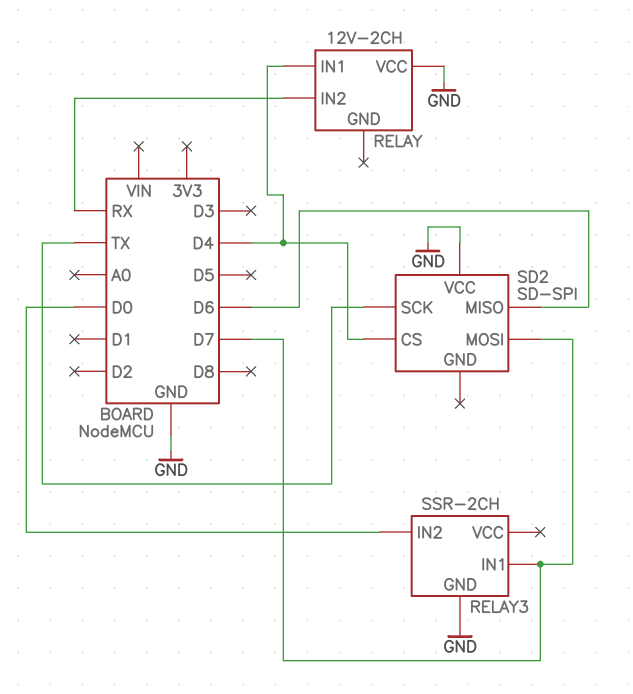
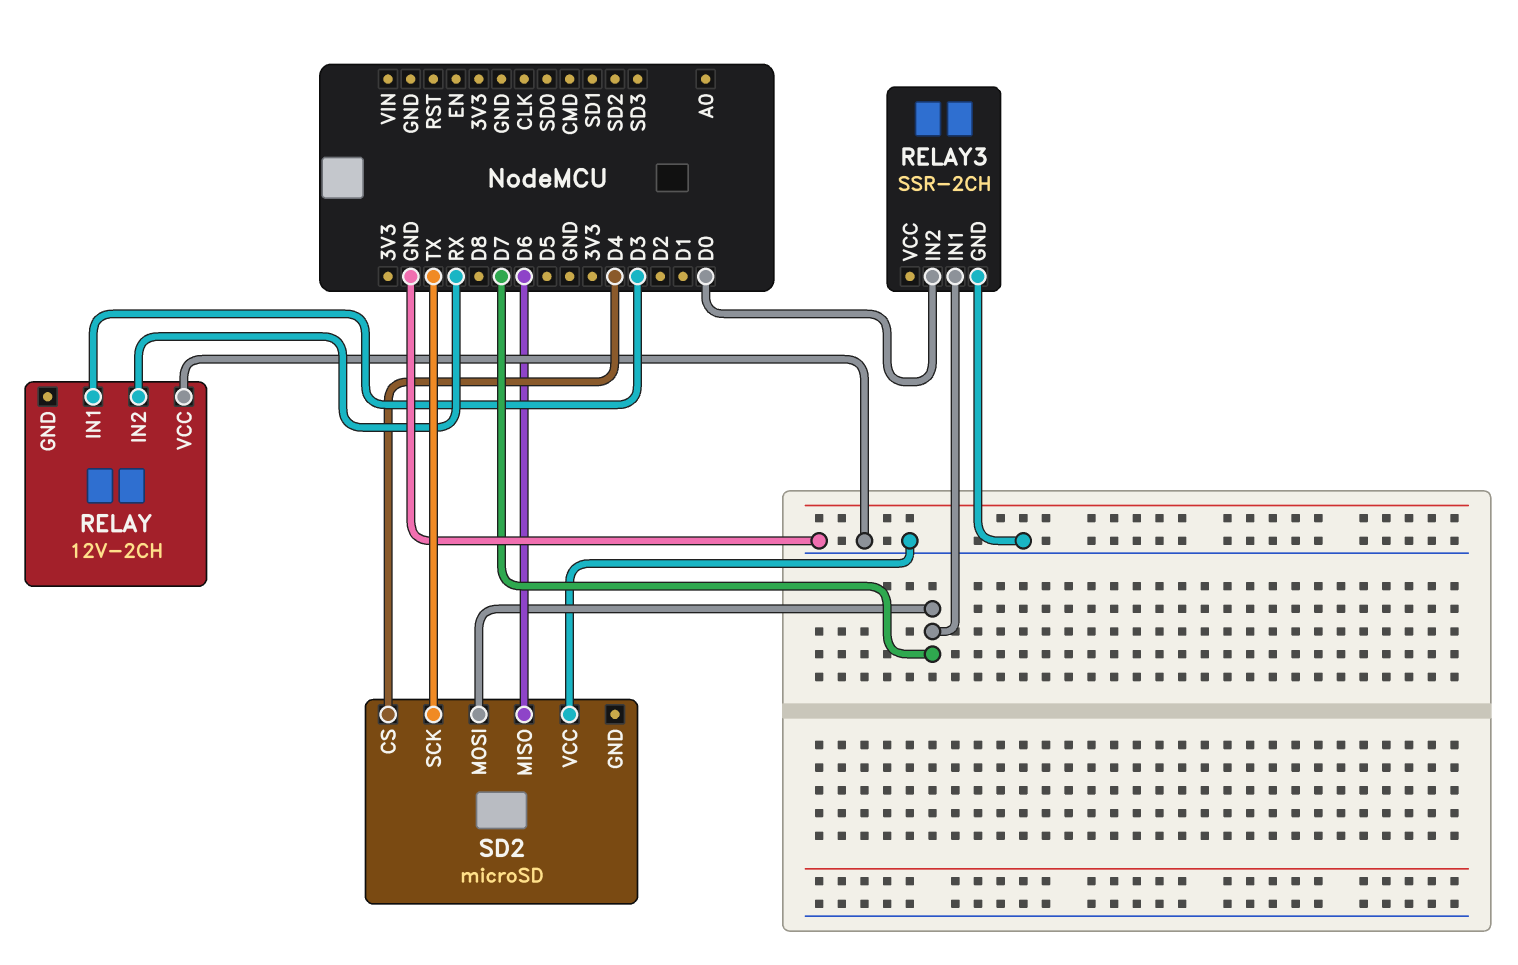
RELAY pin IN1: D4 -> D3
SD2: SD-SPI -> microSD

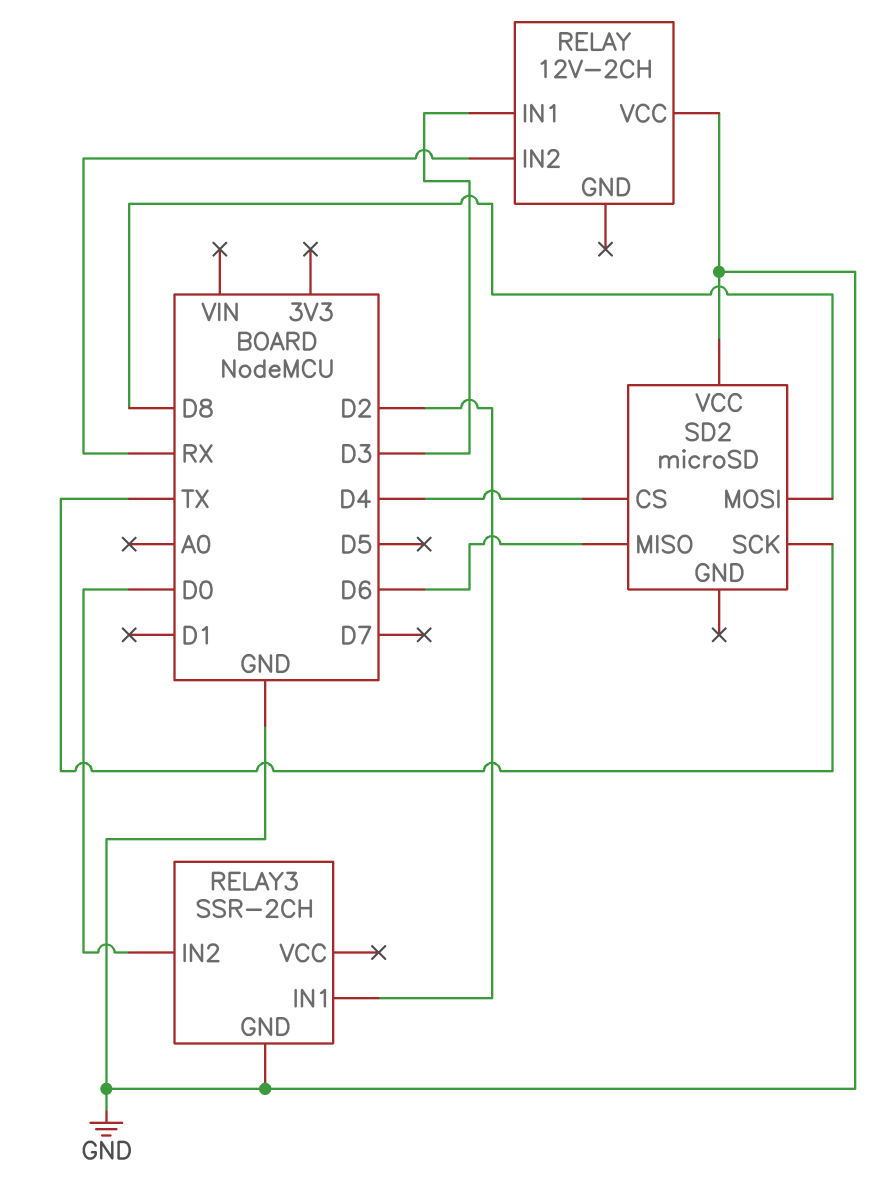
RELAY3 pin IN1: D7 -> D2
SD2 pin MOSI: D7 -> D8

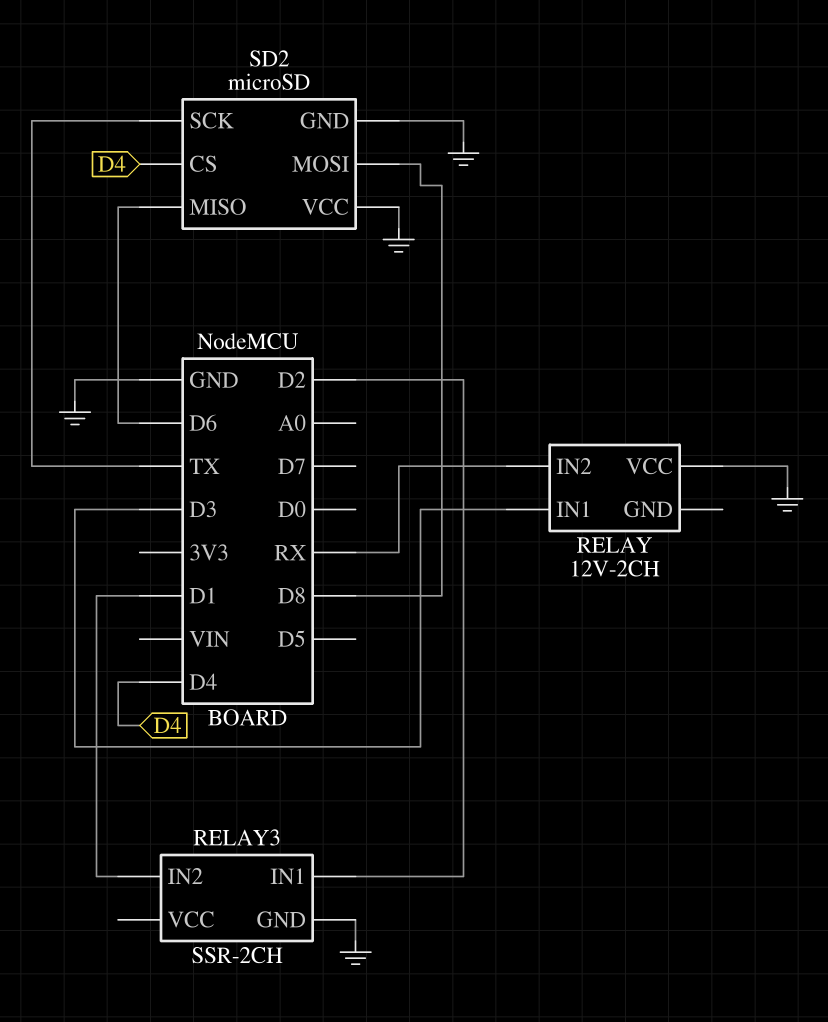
RELAY3 pin IN2: D0 -> D1
SD2 pin GND: none -> GND

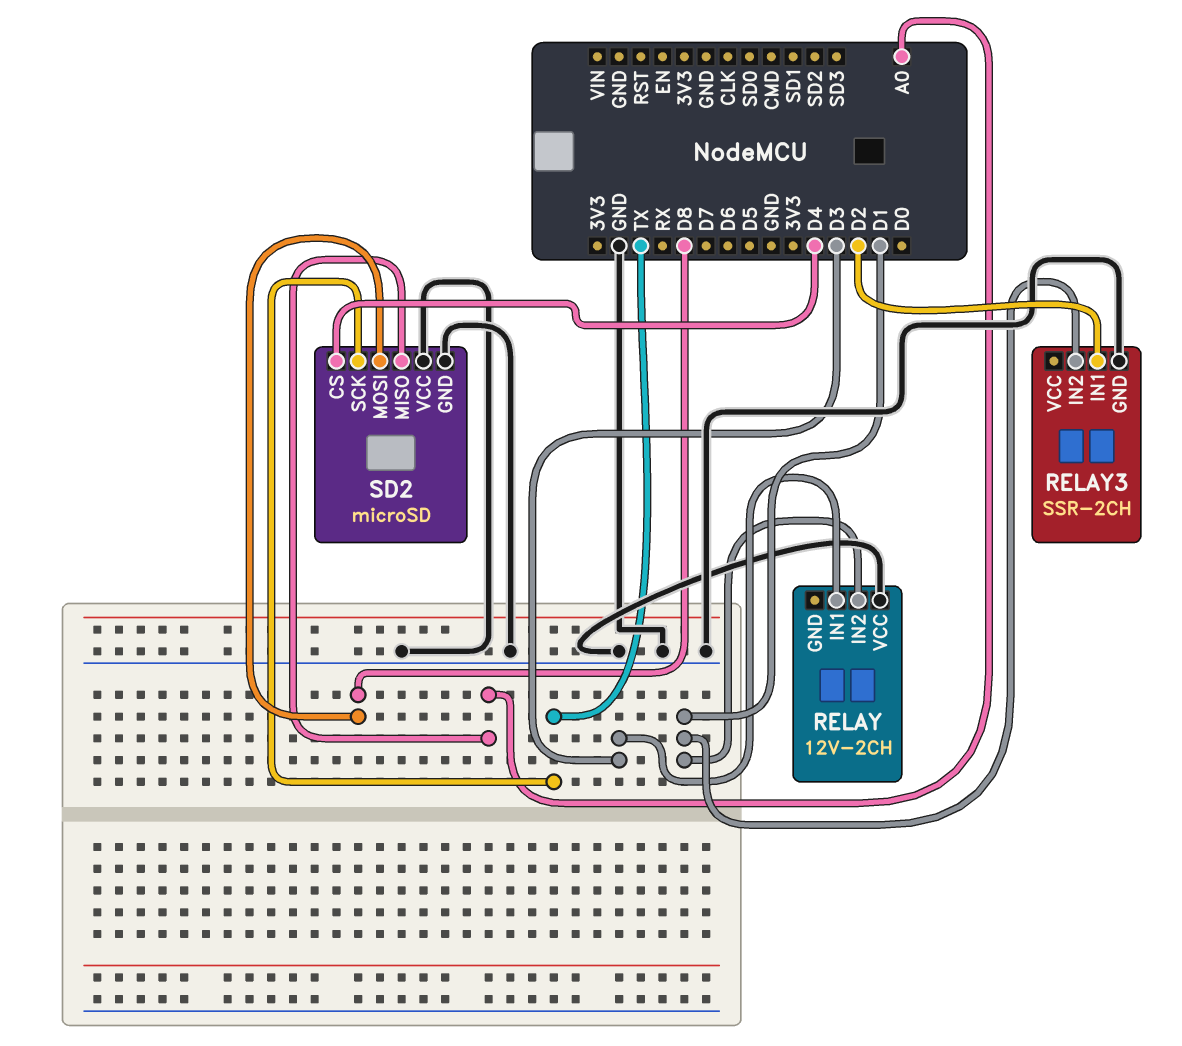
RELAY pin IN2: RX -> D1
SD2 pin MISO: D6 -> A0

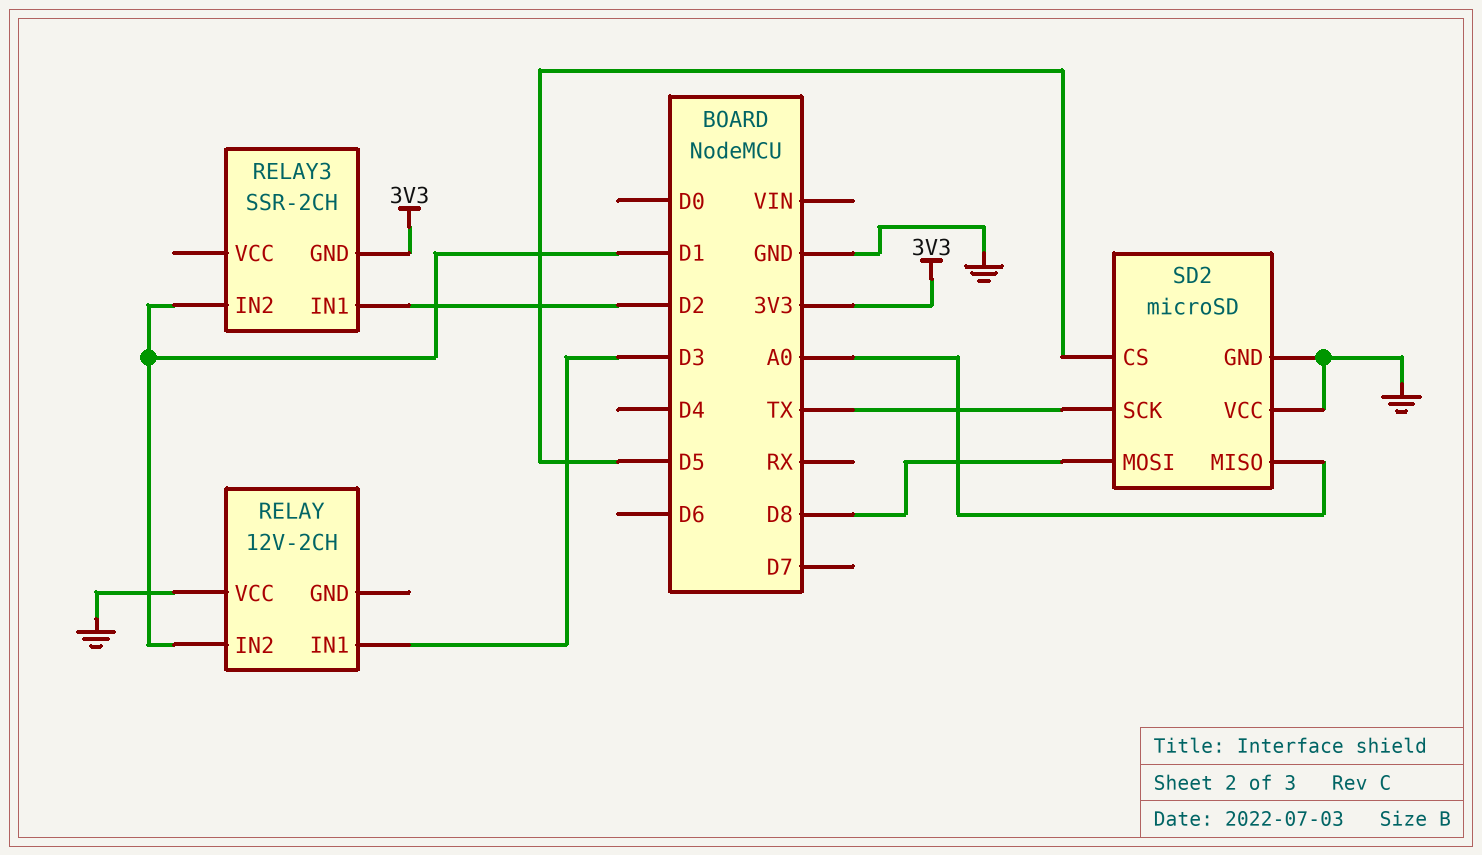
RELAY3 pin GND: GND -> 3V3
SD2 pin CS: D4 -> D5

